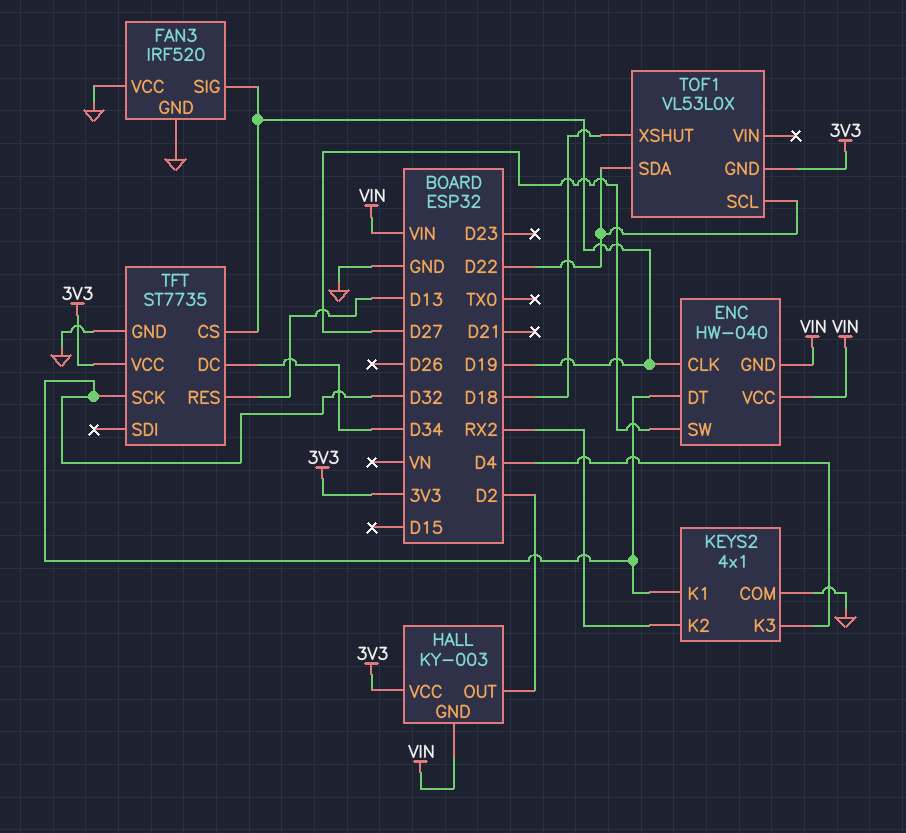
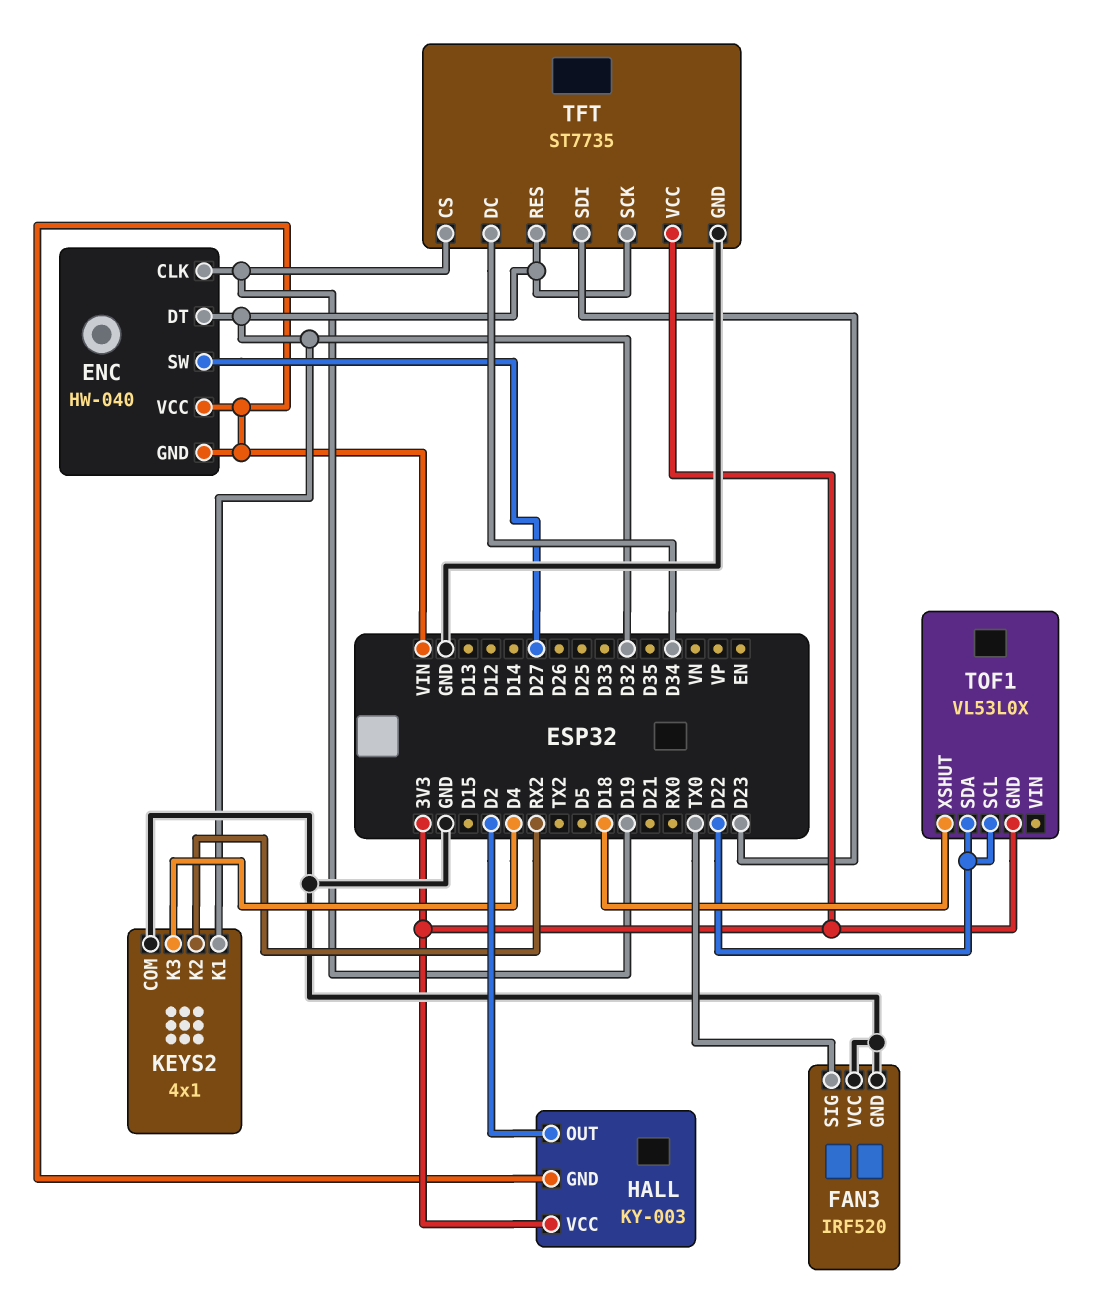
FAN3 pin SIG: D19 -> TX0
TFT pin RES: D13 -> D32
TFT pin SDI: none -> D23

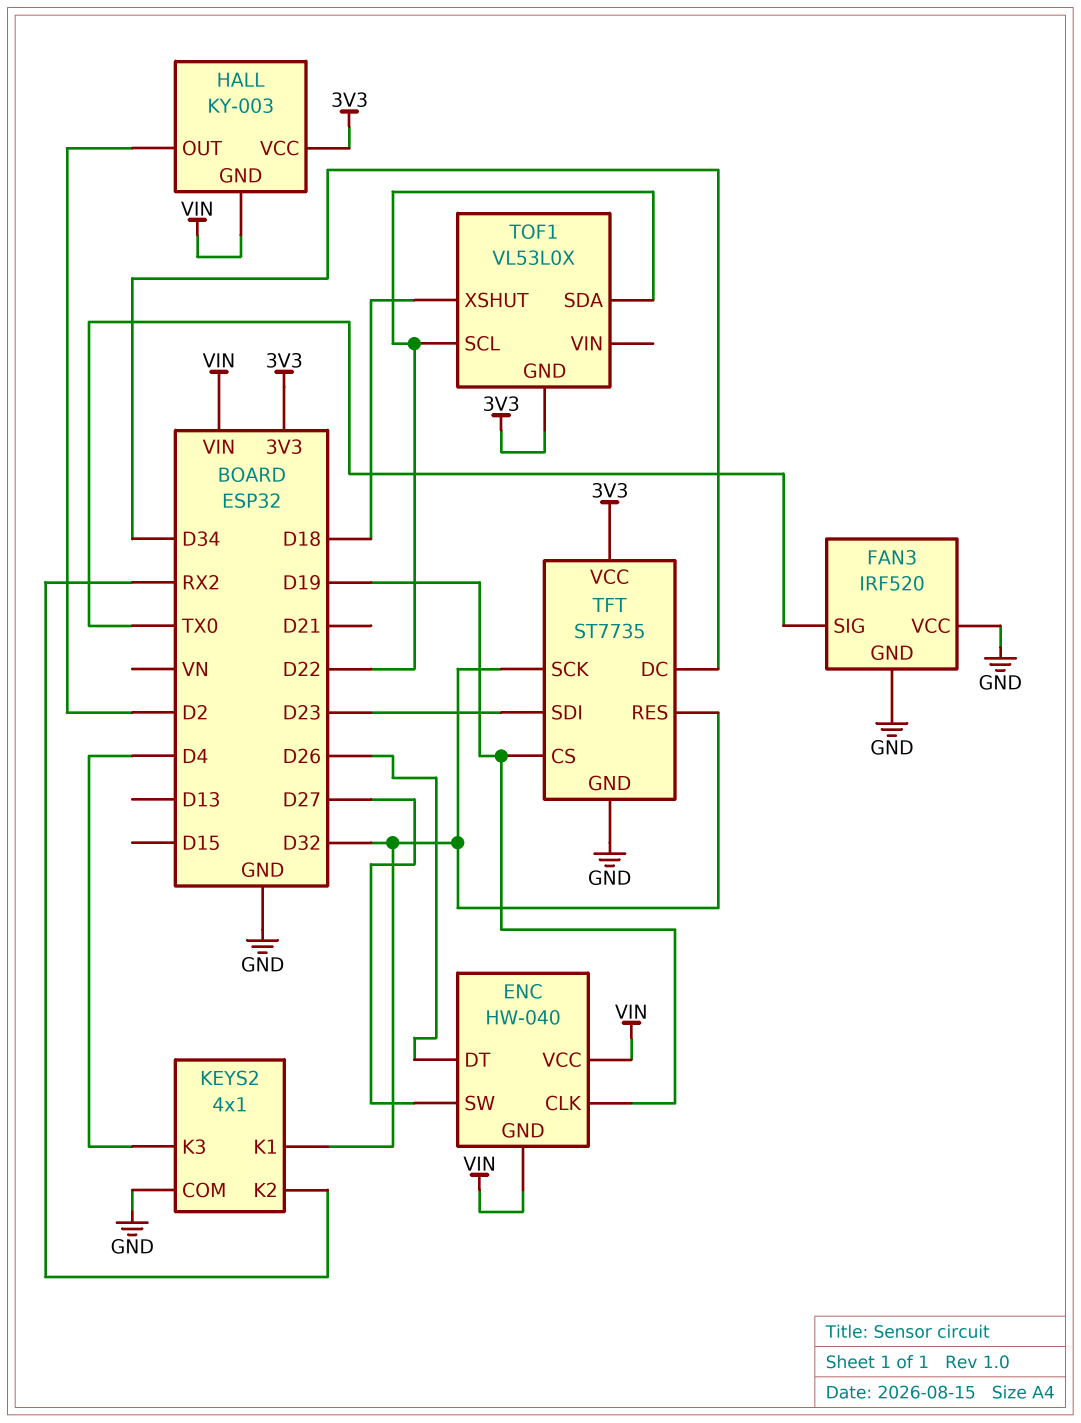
ENC pin DT: D32 -> D26

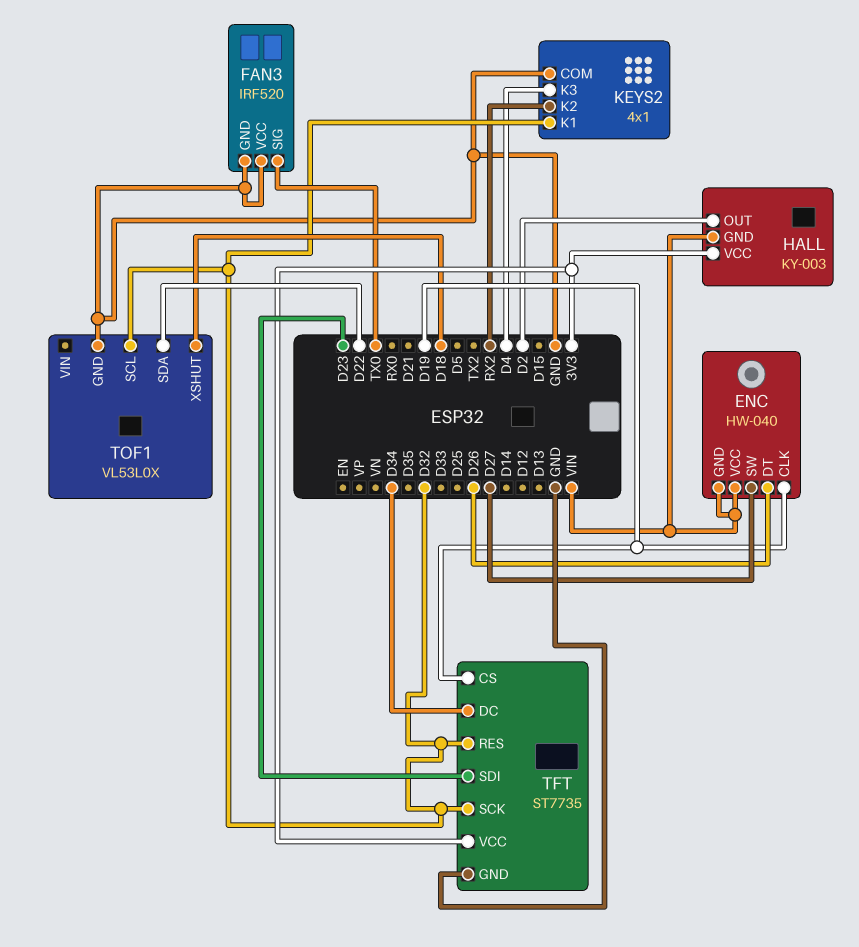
TOF1 pin GND: 3V3 -> GND
TOF1 pin SCL: D22 -> D32

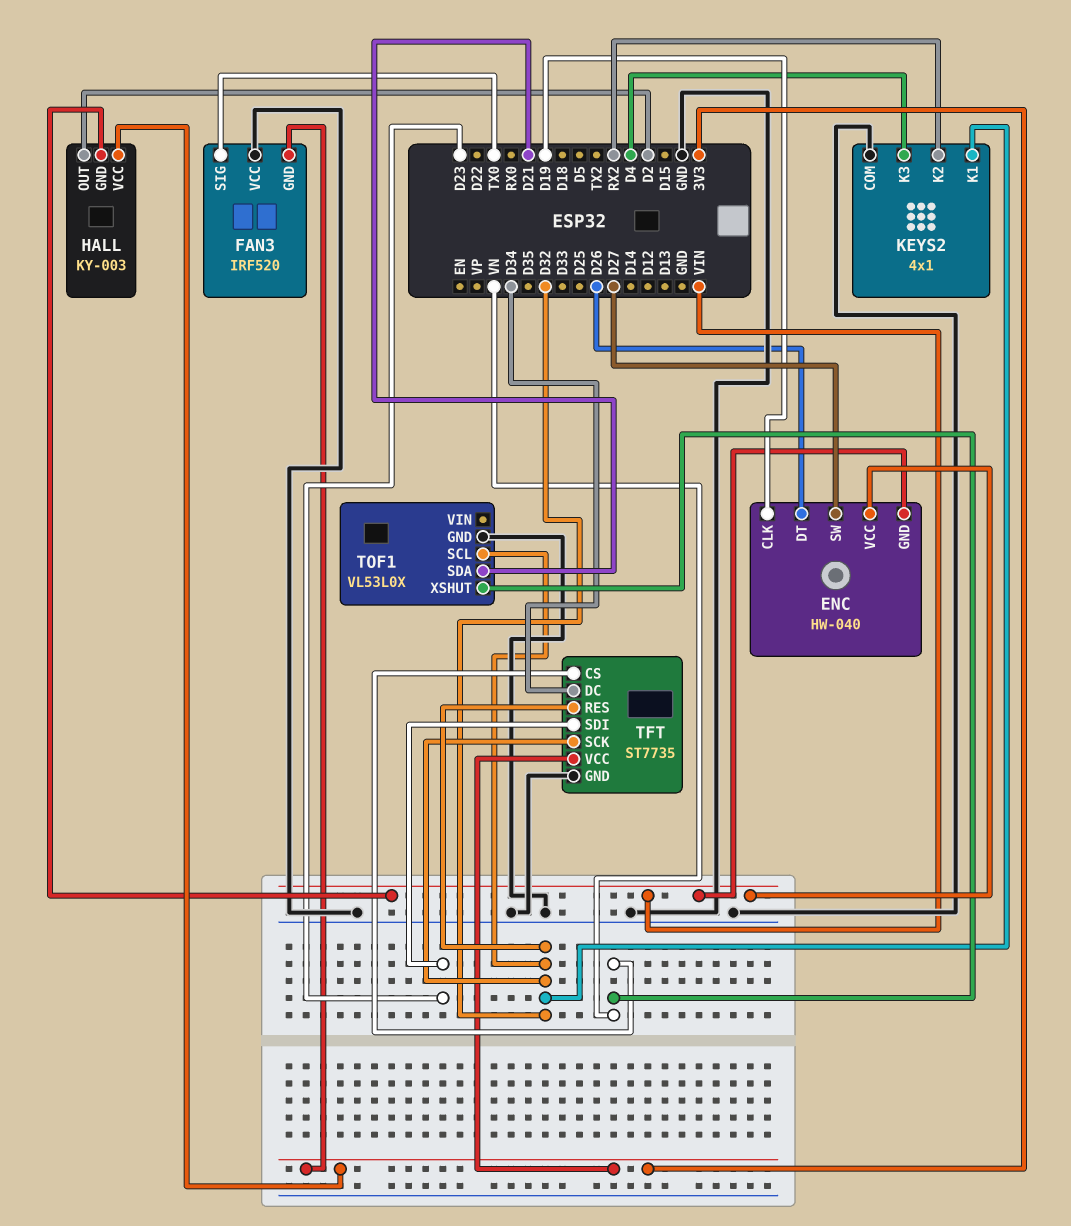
FAN3 pin GND: GND -> 3V3
TFT pin CS: D19 -> VN
TOF1 pin SDA: D22 -> D21
TOF1 pin XSHUT: D18 -> VN

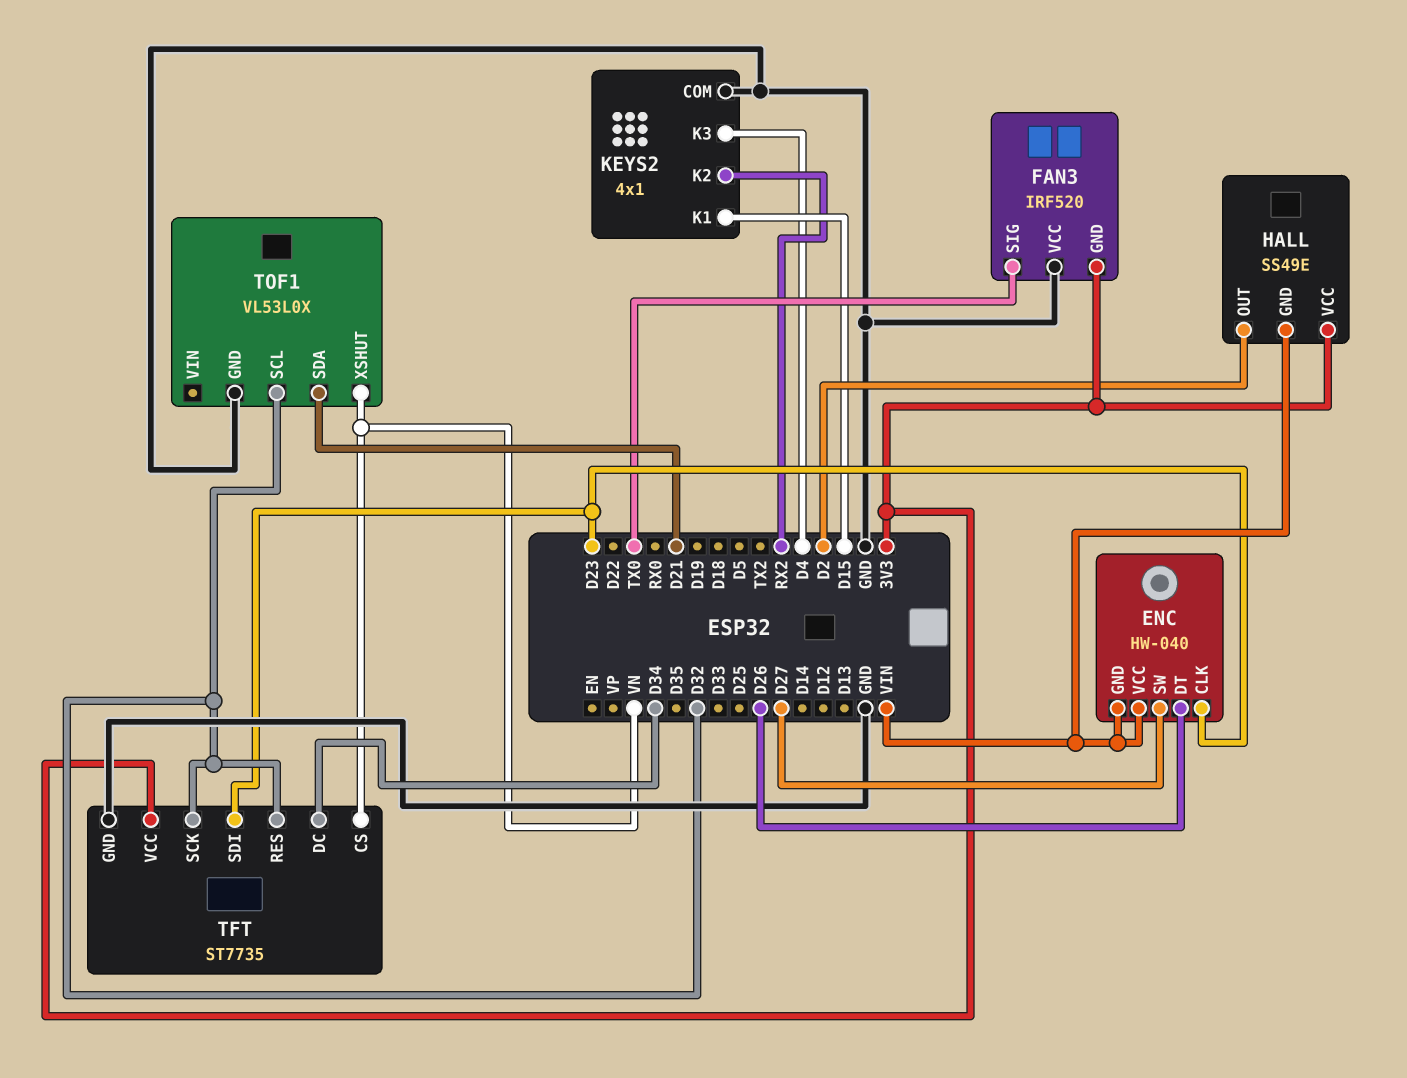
ENC pin CLK: D19 -> D23
HALL: KY-003 -> SS49E
KEYS2 pin K1: D32 -> D15

